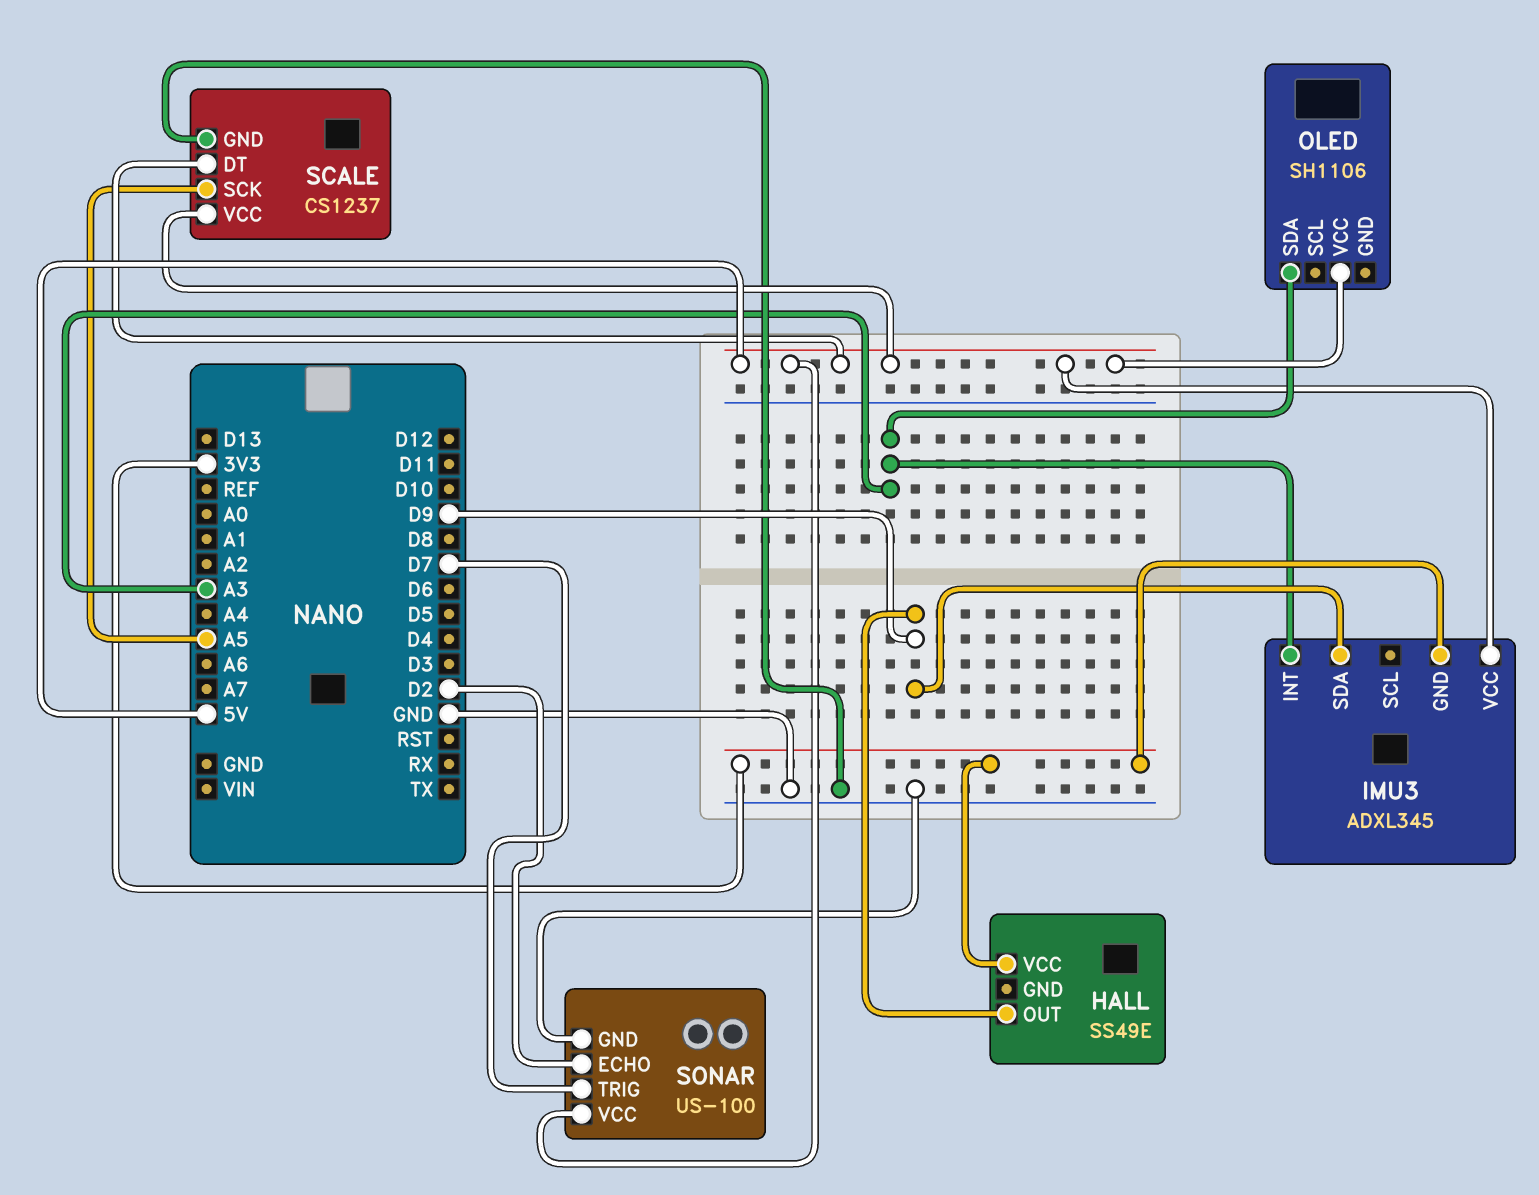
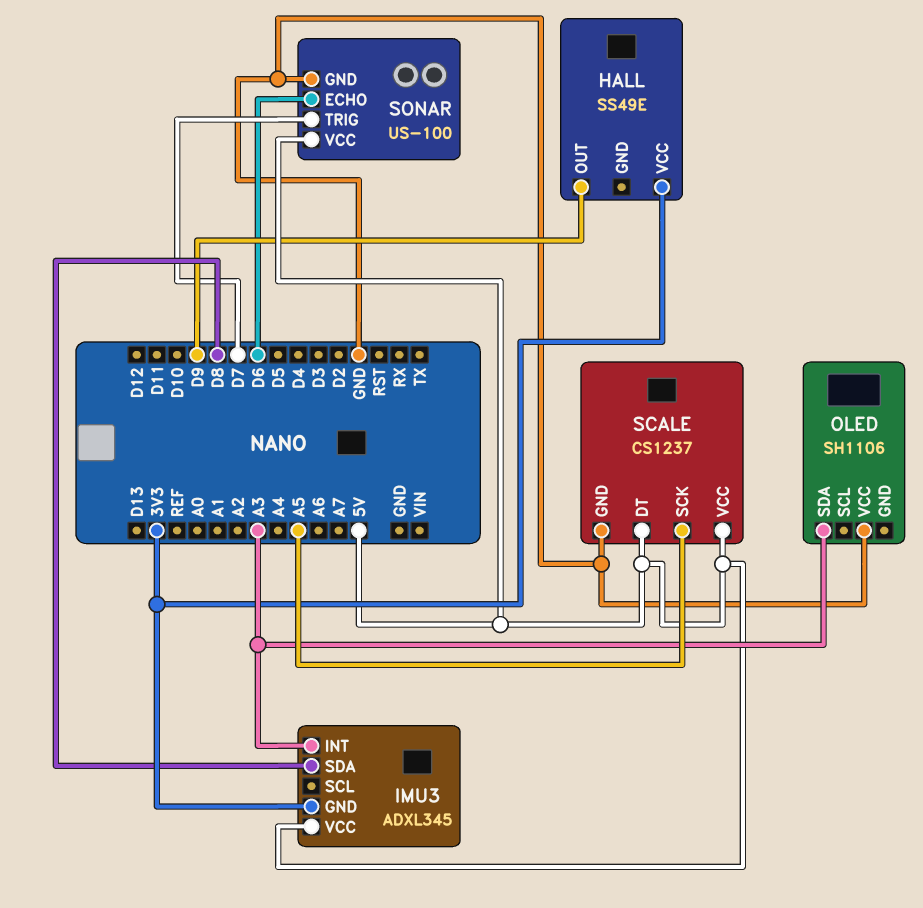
IMU3 pin SDA: D9 -> D8
OLED pin VCC: 5V -> GND
SONAR pin ECHO: D2 -> D6

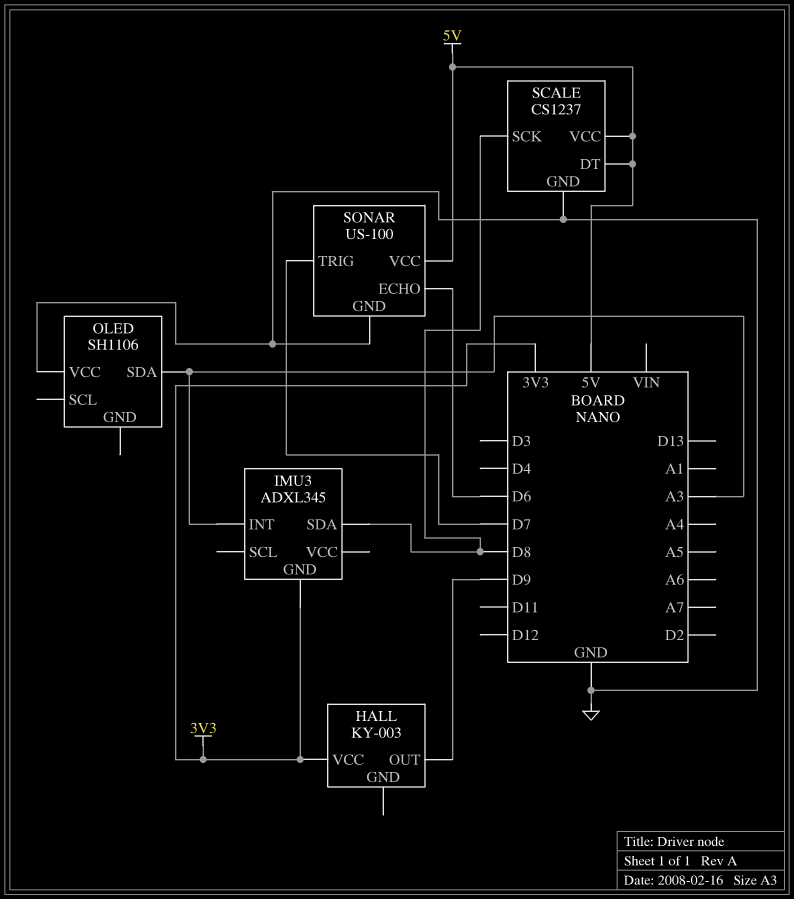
HALL: SS49E -> KY-003
IMU3 pin VCC: 5V -> none
SCALE pin SCK: A5 -> D8

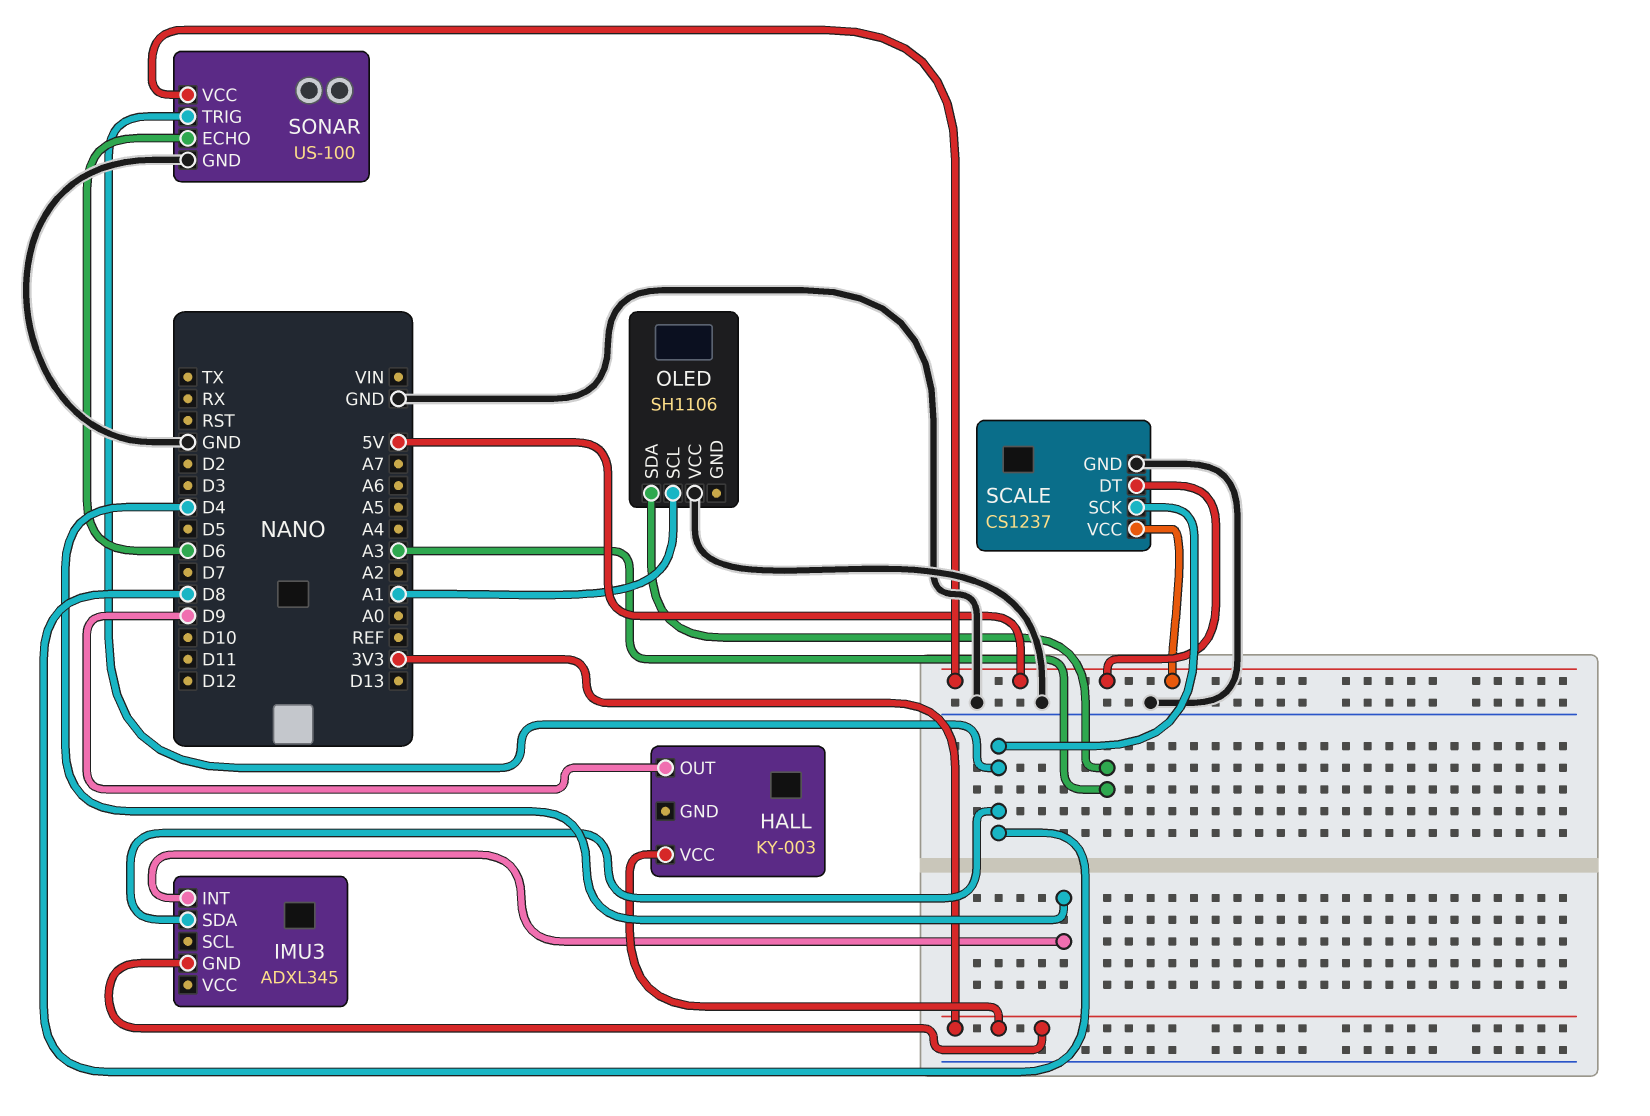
IMU3 pin INT: A3 -> D4
OLED pin SCL: none -> A1
SONAR pin TRIG: D7 -> D8

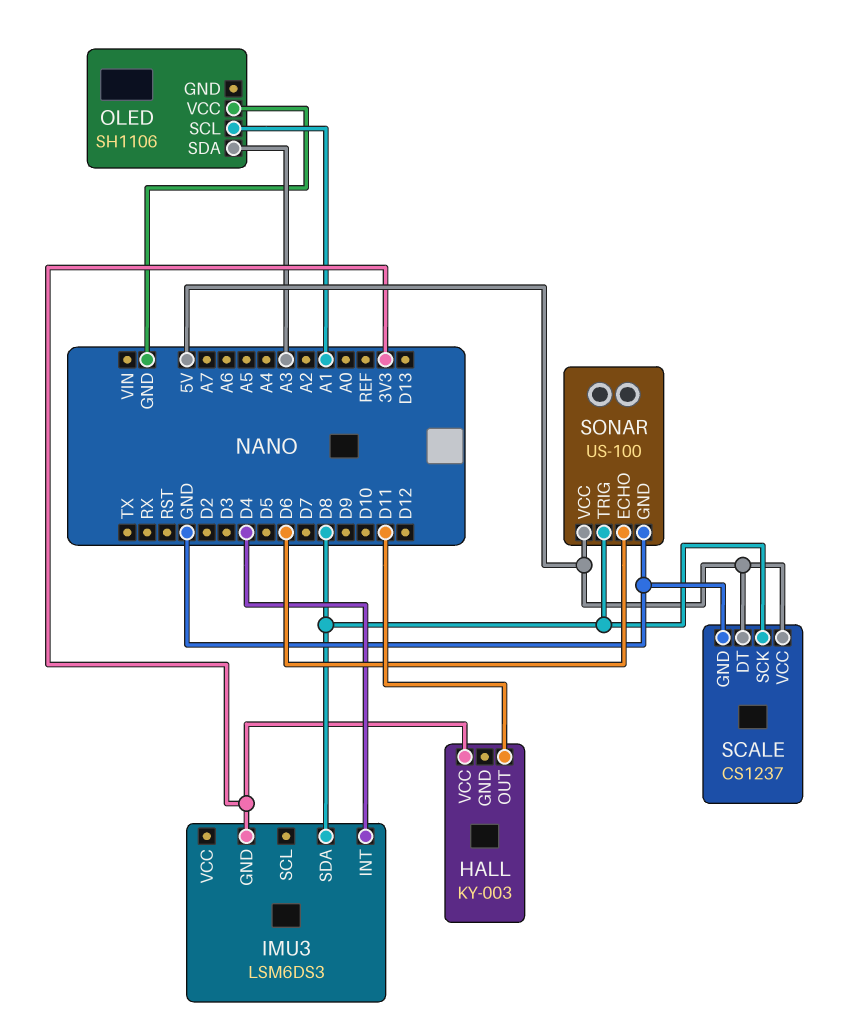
HALL pin OUT: D9 -> D11
IMU3: ADXL345 -> LSM6DS3

